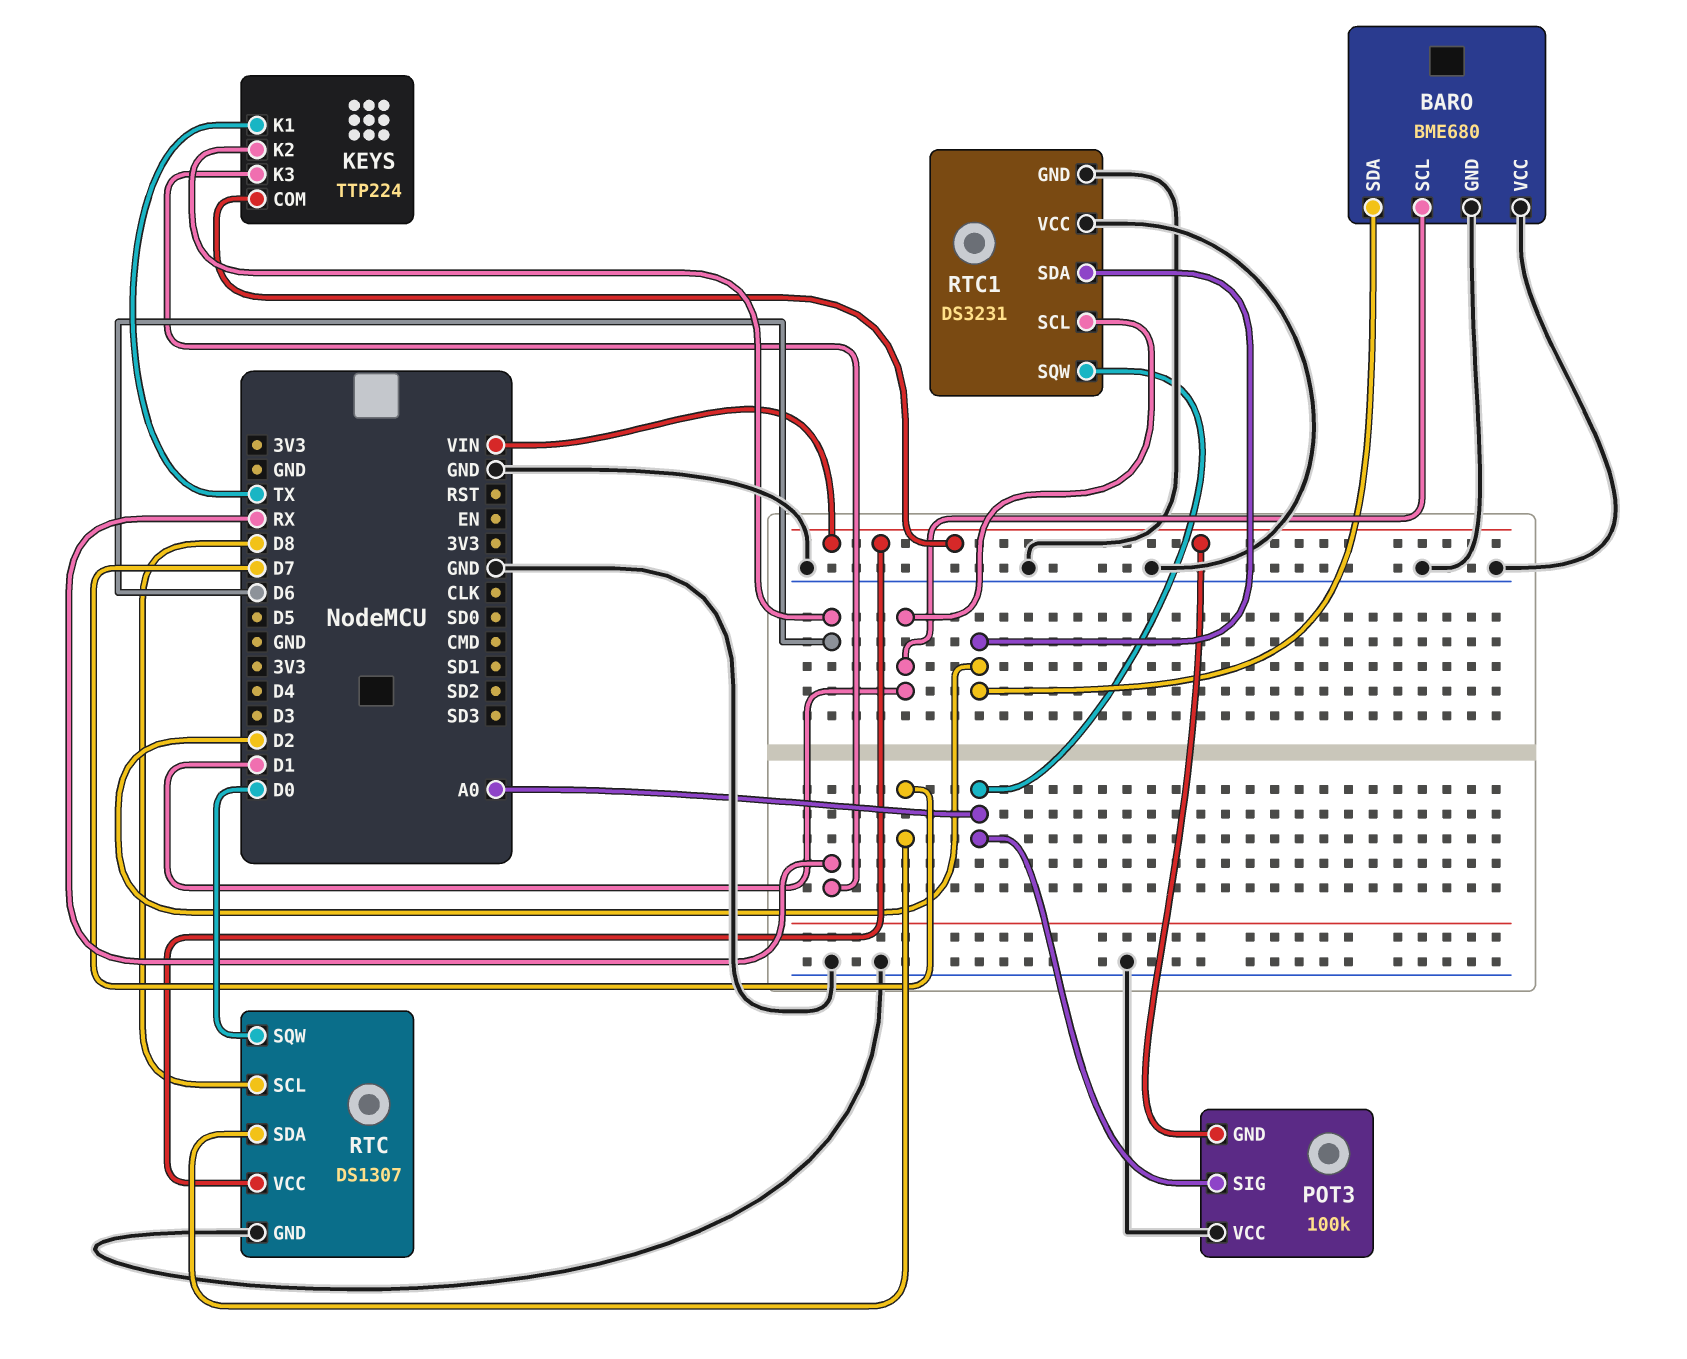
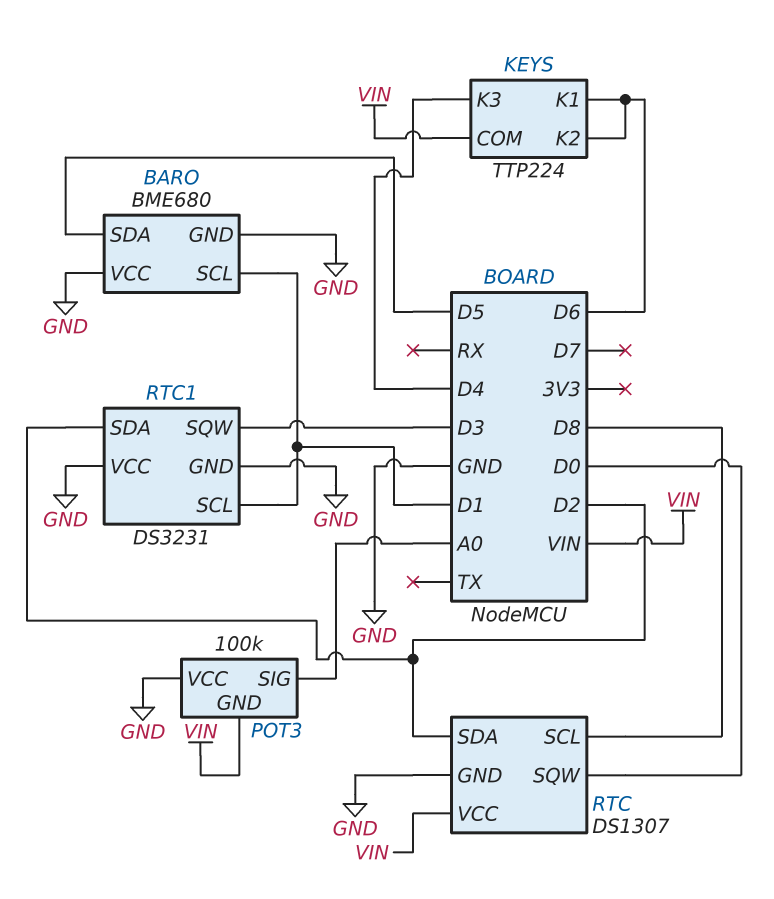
BARO pin SDA: D2 -> D5
KEYS pin K1: TX -> D6
KEYS pin K3: RX -> D4
RTC pin SDA: D7 -> D2
RTC1 pin SQW: A0 -> D3

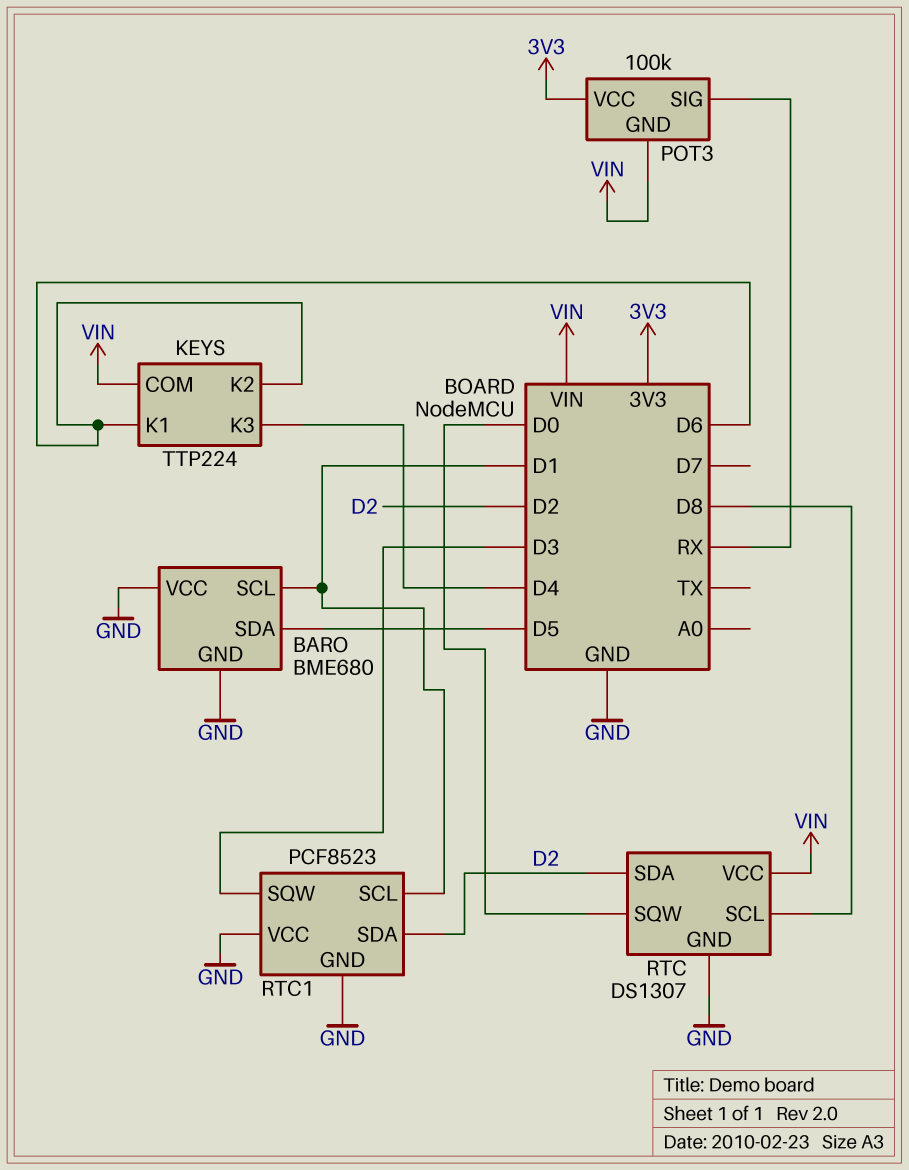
POT3 pin SIG: A0 -> RX
POT3 pin VCC: GND -> 3V3
RTC1: DS3231 -> PCF8523

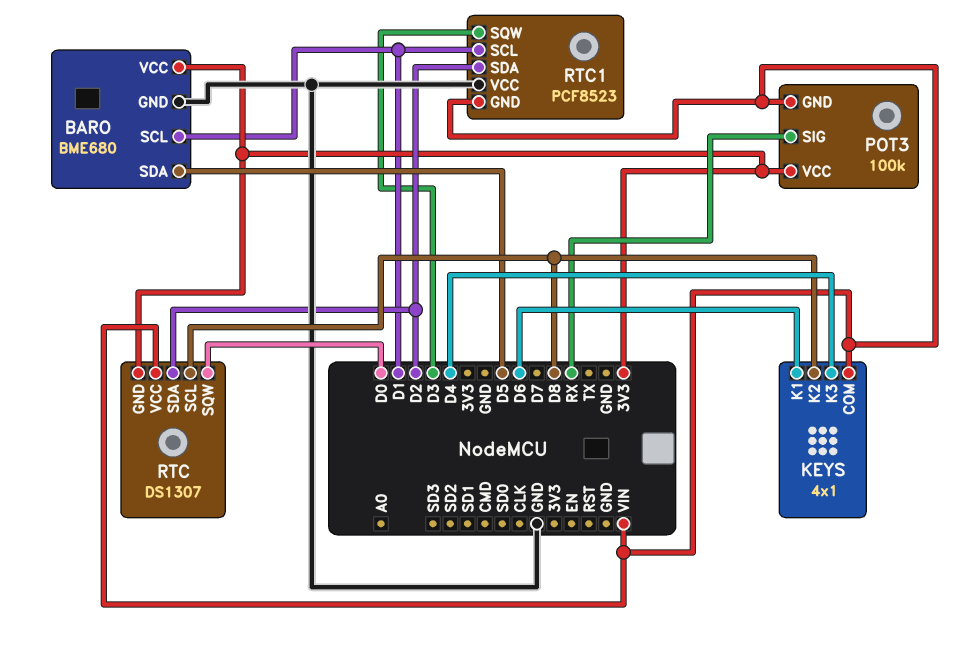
BARO pin VCC: GND -> 3V3
KEYS: TTP224 -> 4x1
KEYS pin K2: D6 -> D8
RTC pin GND: GND -> 3V3
RTC1 pin GND: GND -> VIN

